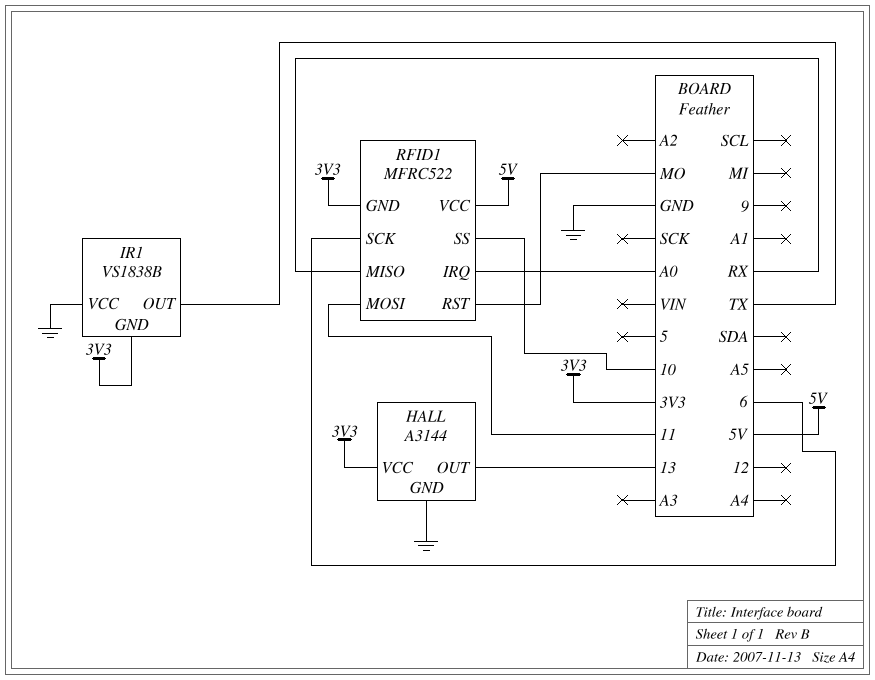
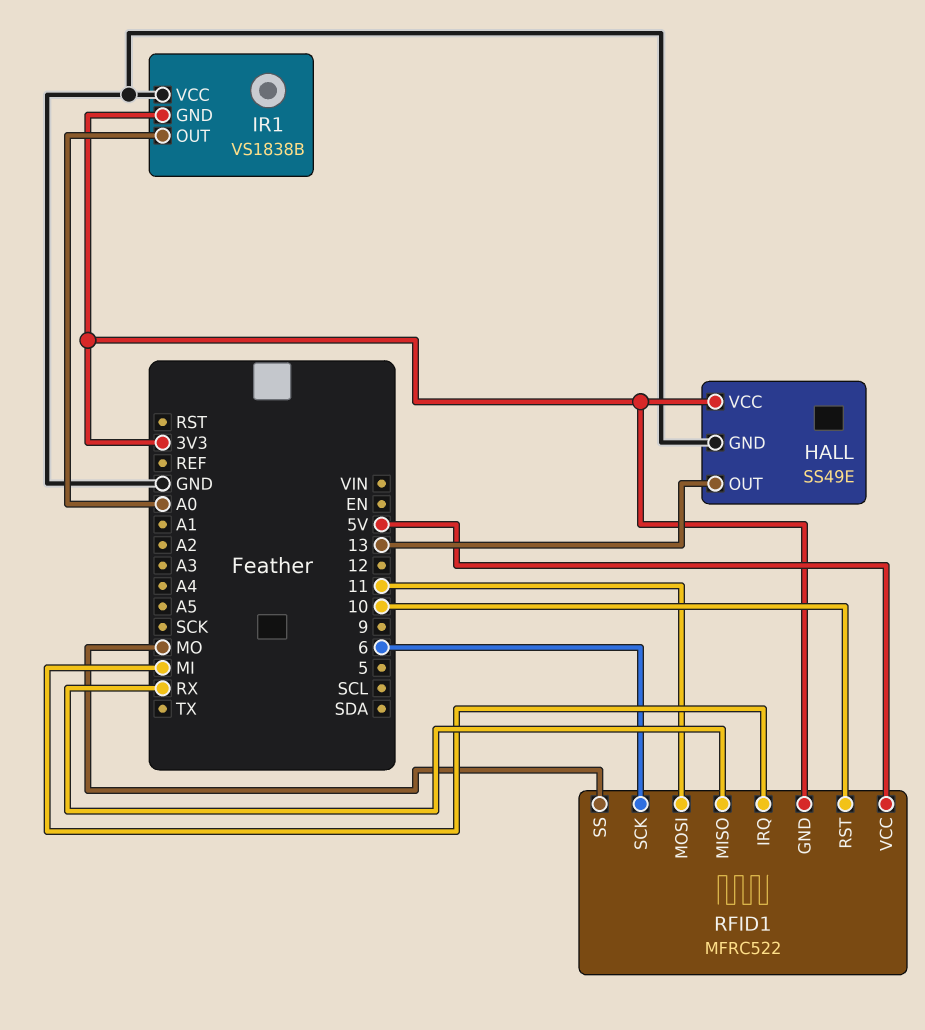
HALL: A3144 -> SS49E
IR1 pin OUT: TX -> A0
RFID1 pin IRQ: A0 -> MI
RFID1 pin RST: MO -> 10
RFID1 pin SS: 10 -> MO

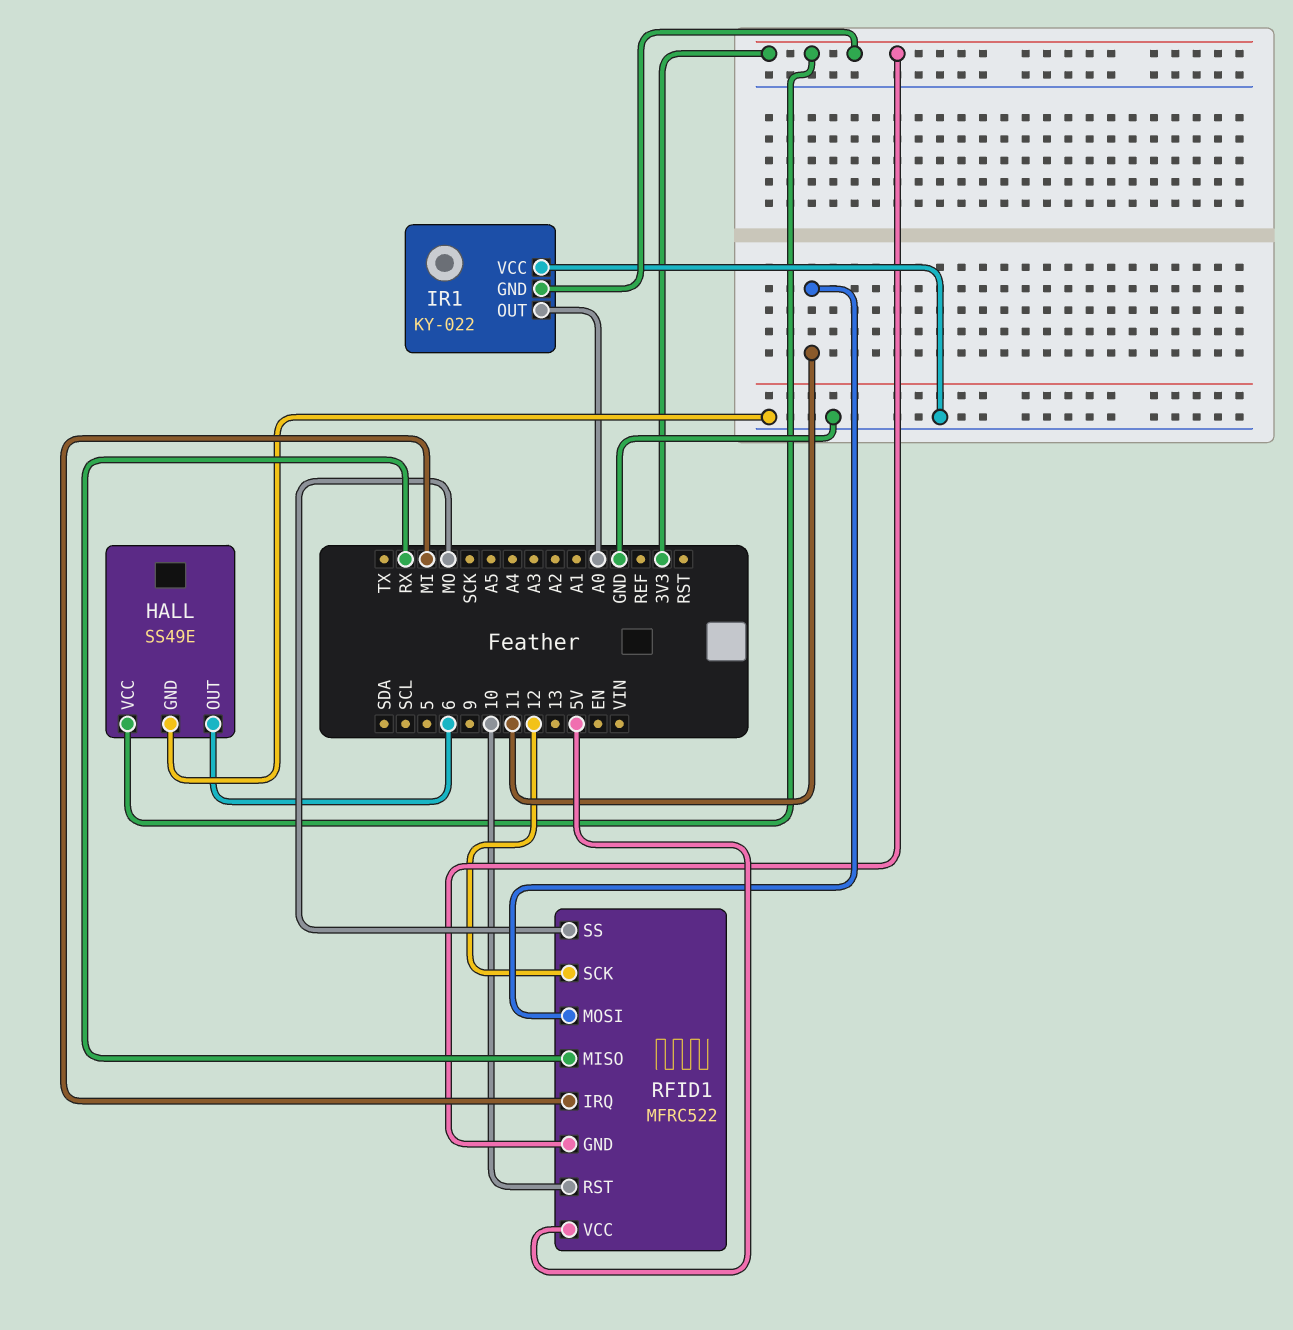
HALL pin OUT: 13 -> 6
IR1: VS1838B -> KY-022
RFID1 pin SCK: 6 -> 12

